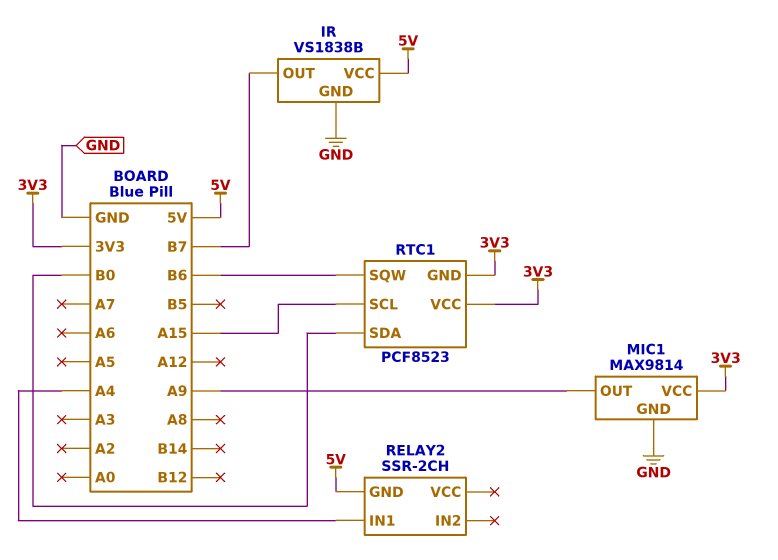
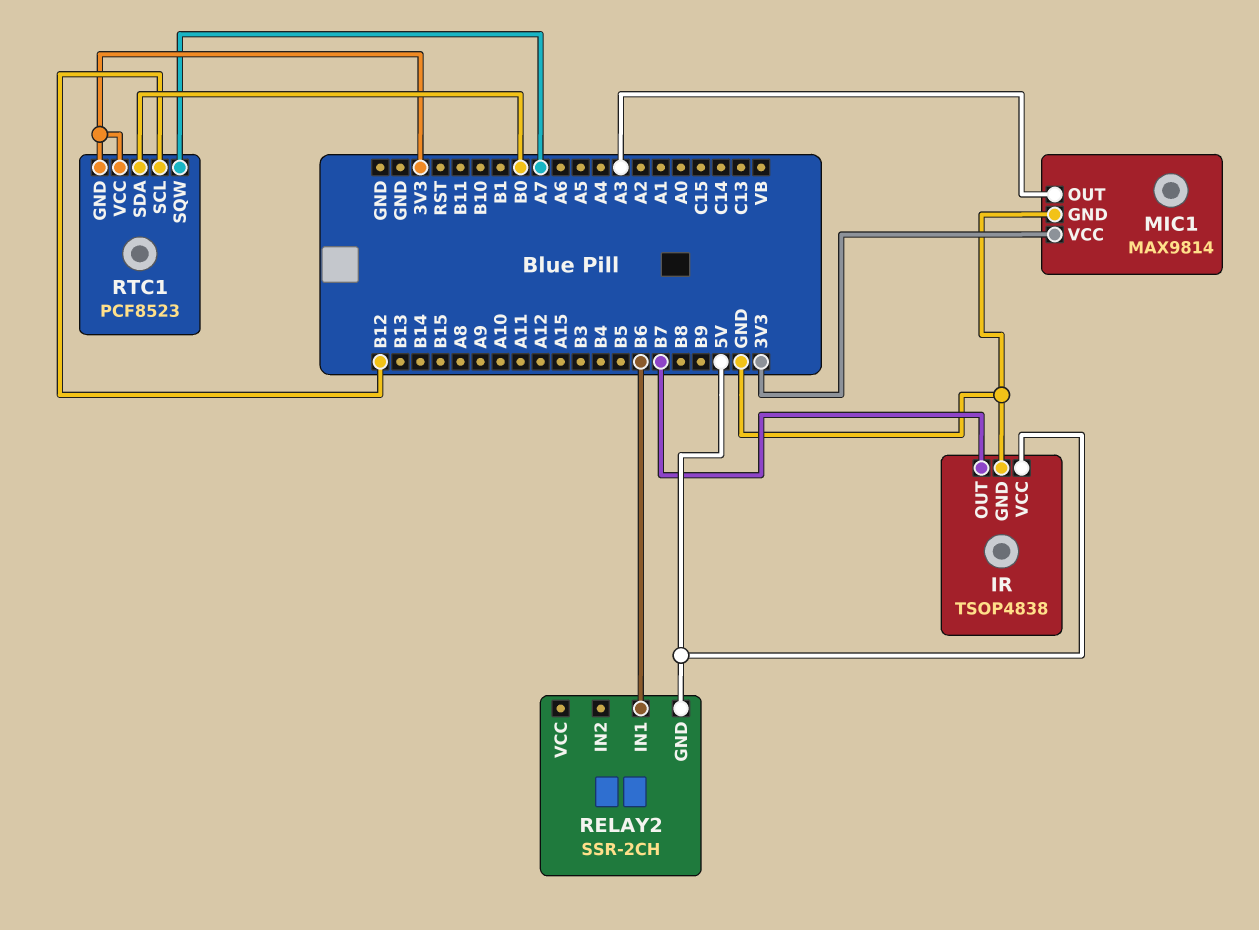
IR: VS1838B -> TSOP4838
MIC1 pin OUT: A9 -> A3
RELAY2 pin IN1: A4 -> B6
RTC1 pin SCL: A15 -> B12
RTC1 pin SQW: B6 -> A7

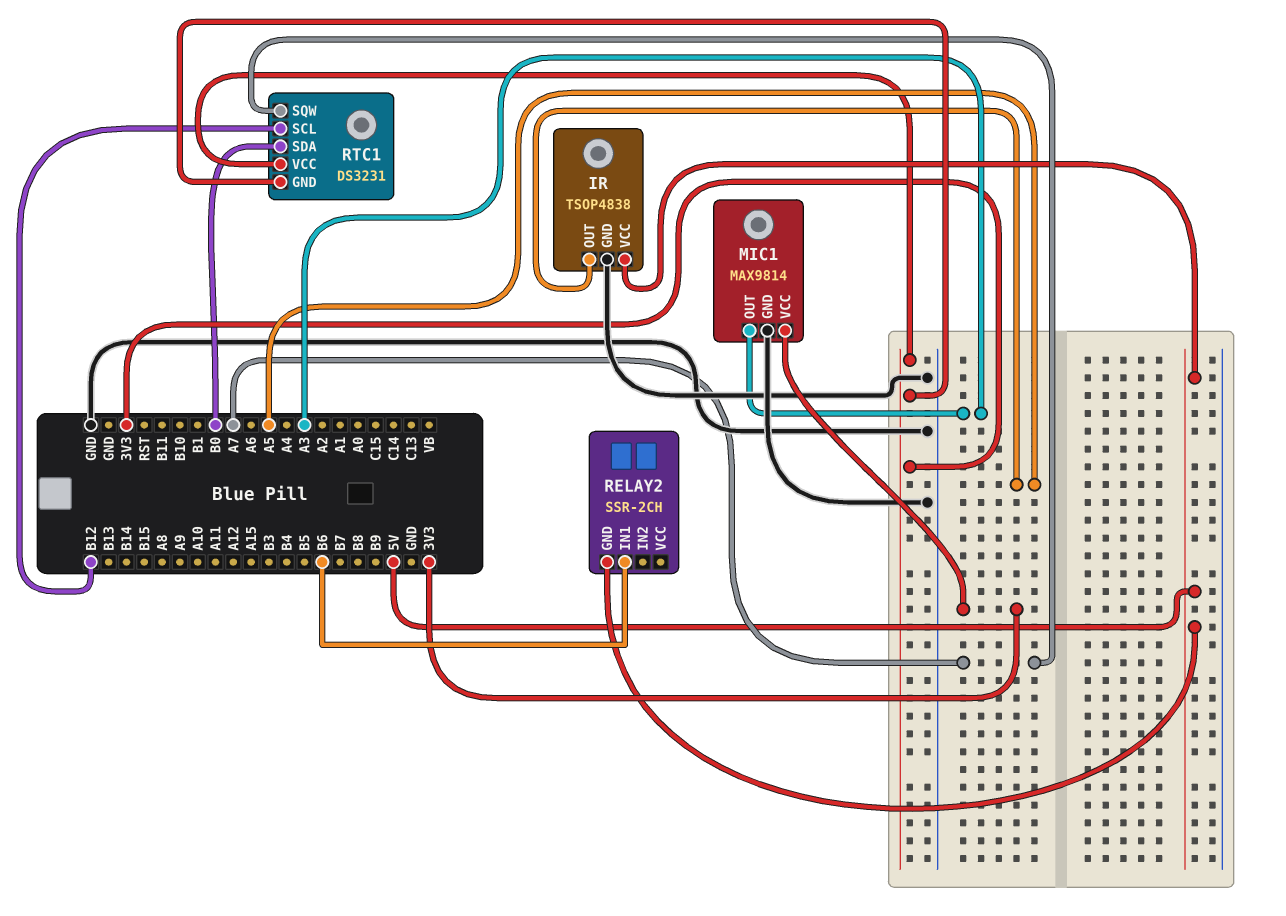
IR pin OUT: B7 -> A5
RTC1: PCF8523 -> DS3231

